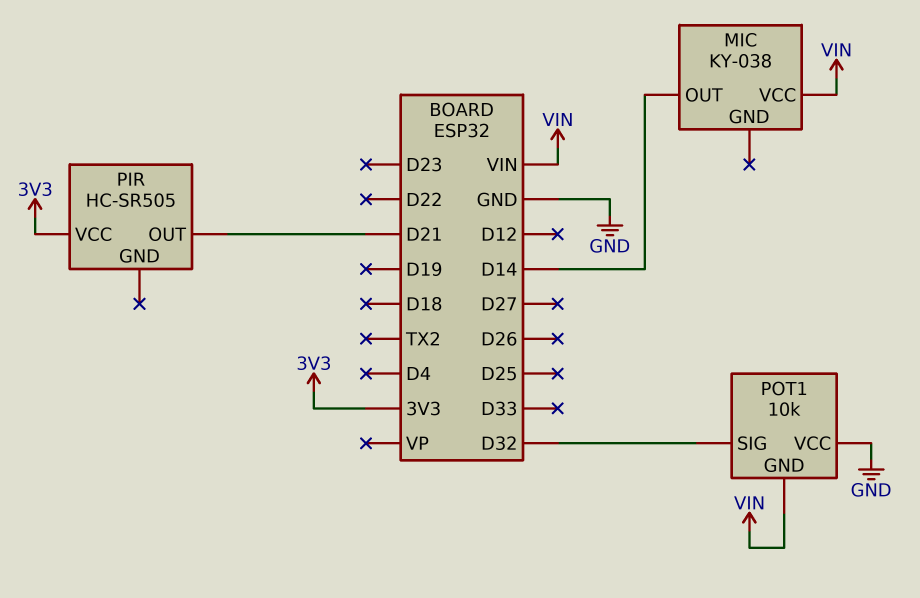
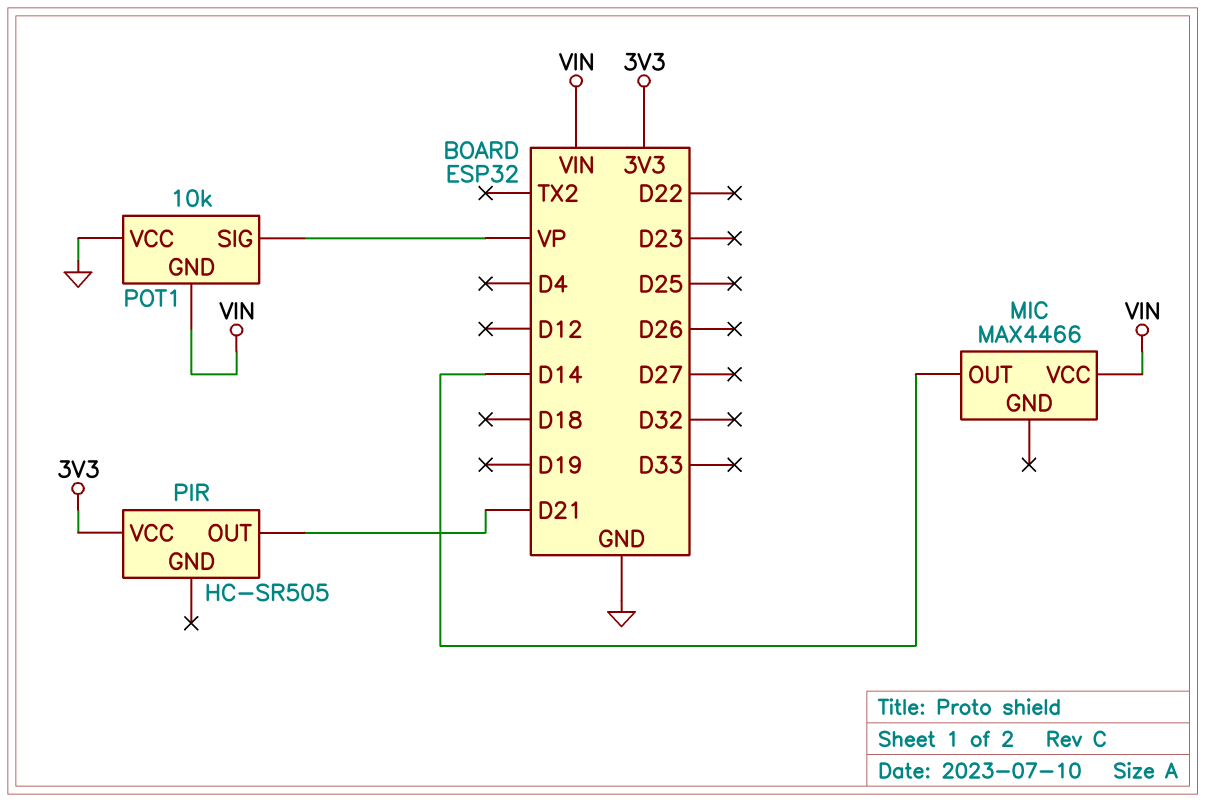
MIC: KY-038 -> MAX4466
POT1 pin SIG: D32 -> VP

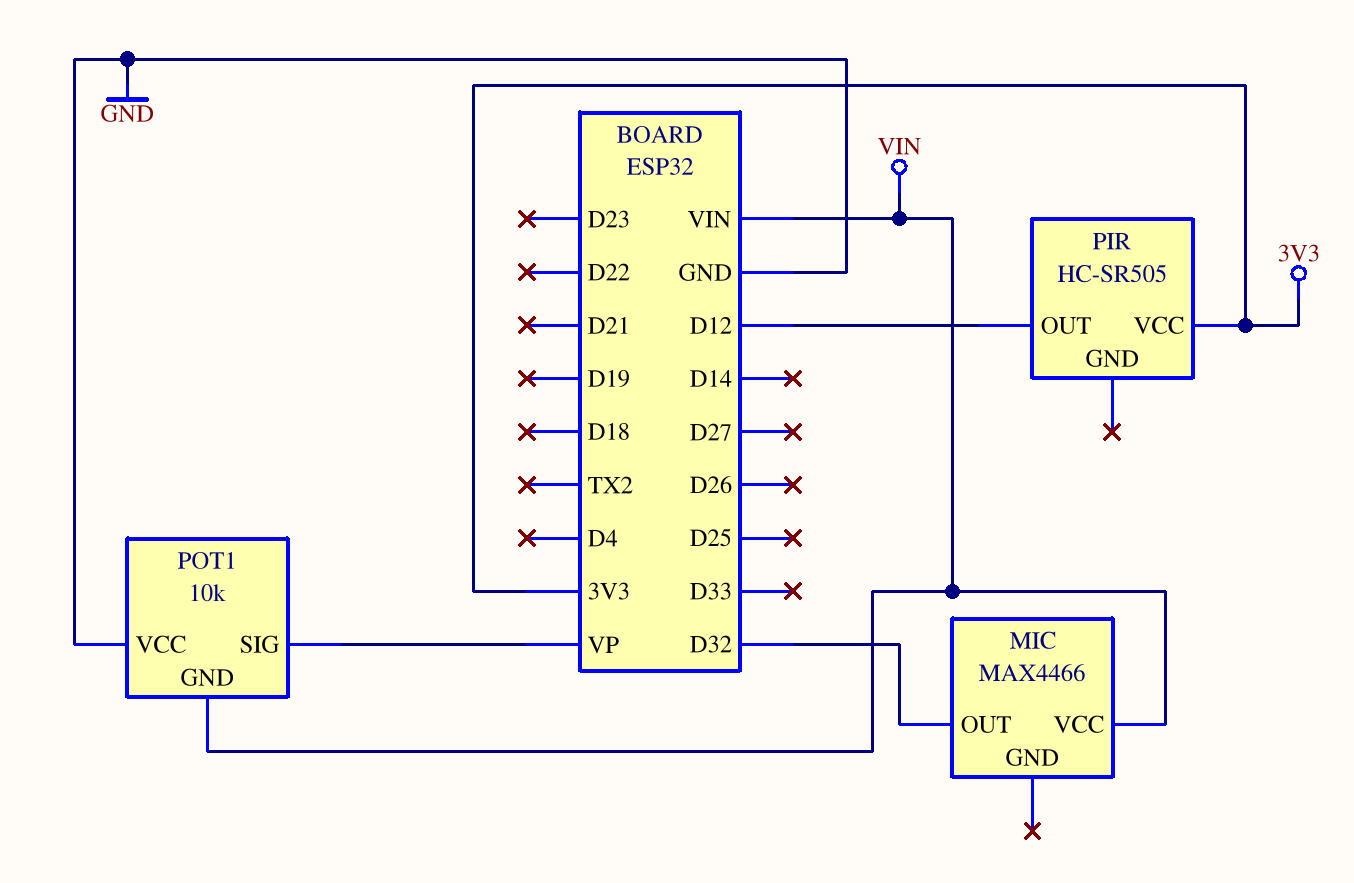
MIC pin OUT: D14 -> D32
PIR pin OUT: D21 -> D12

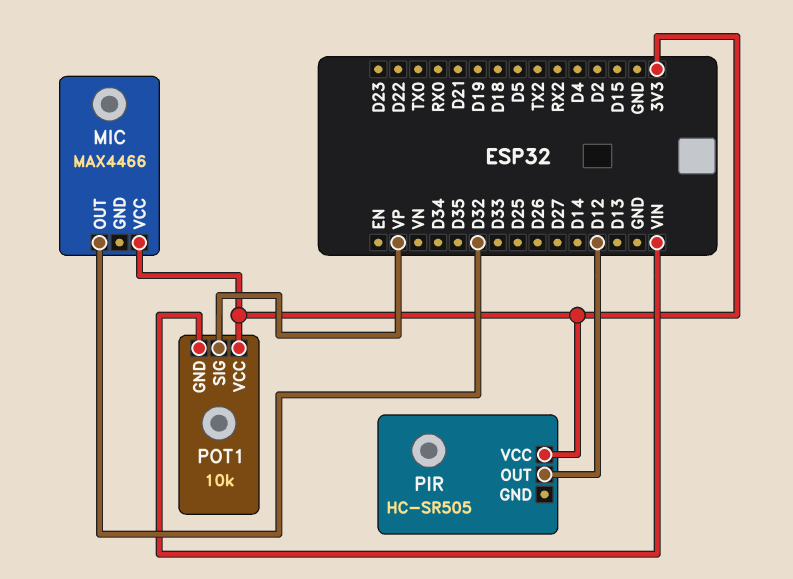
MIC pin VCC: VIN -> 3V3
POT1 pin VCC: GND -> 3V3

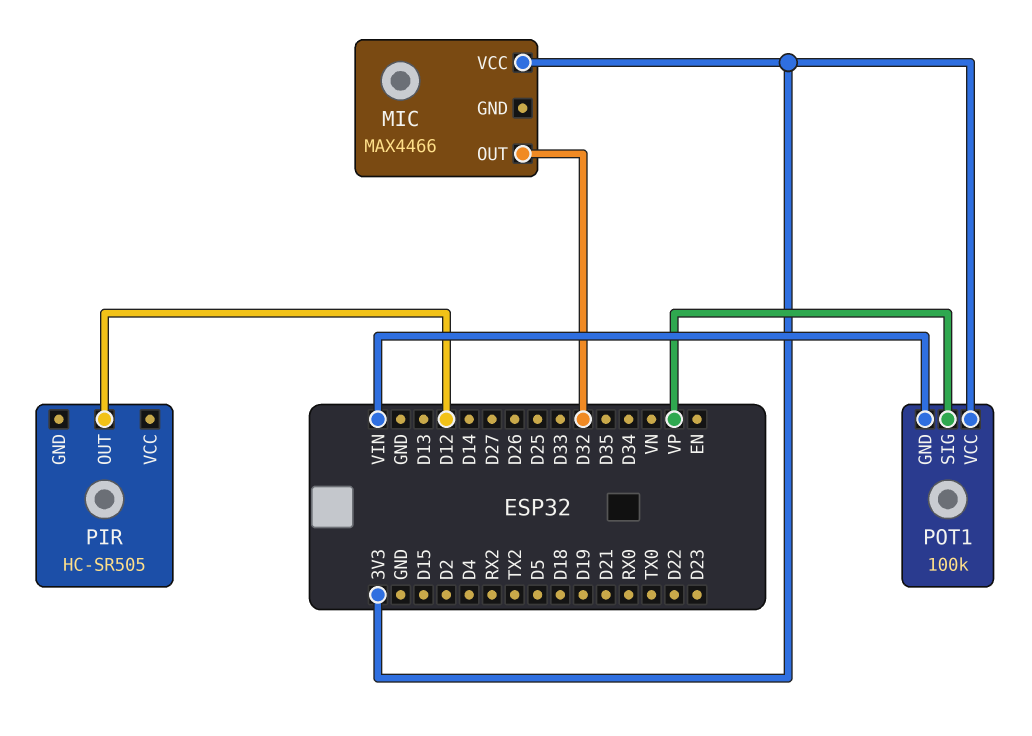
PIR pin VCC: 3V3 -> none
POT1: 10k -> 100k

